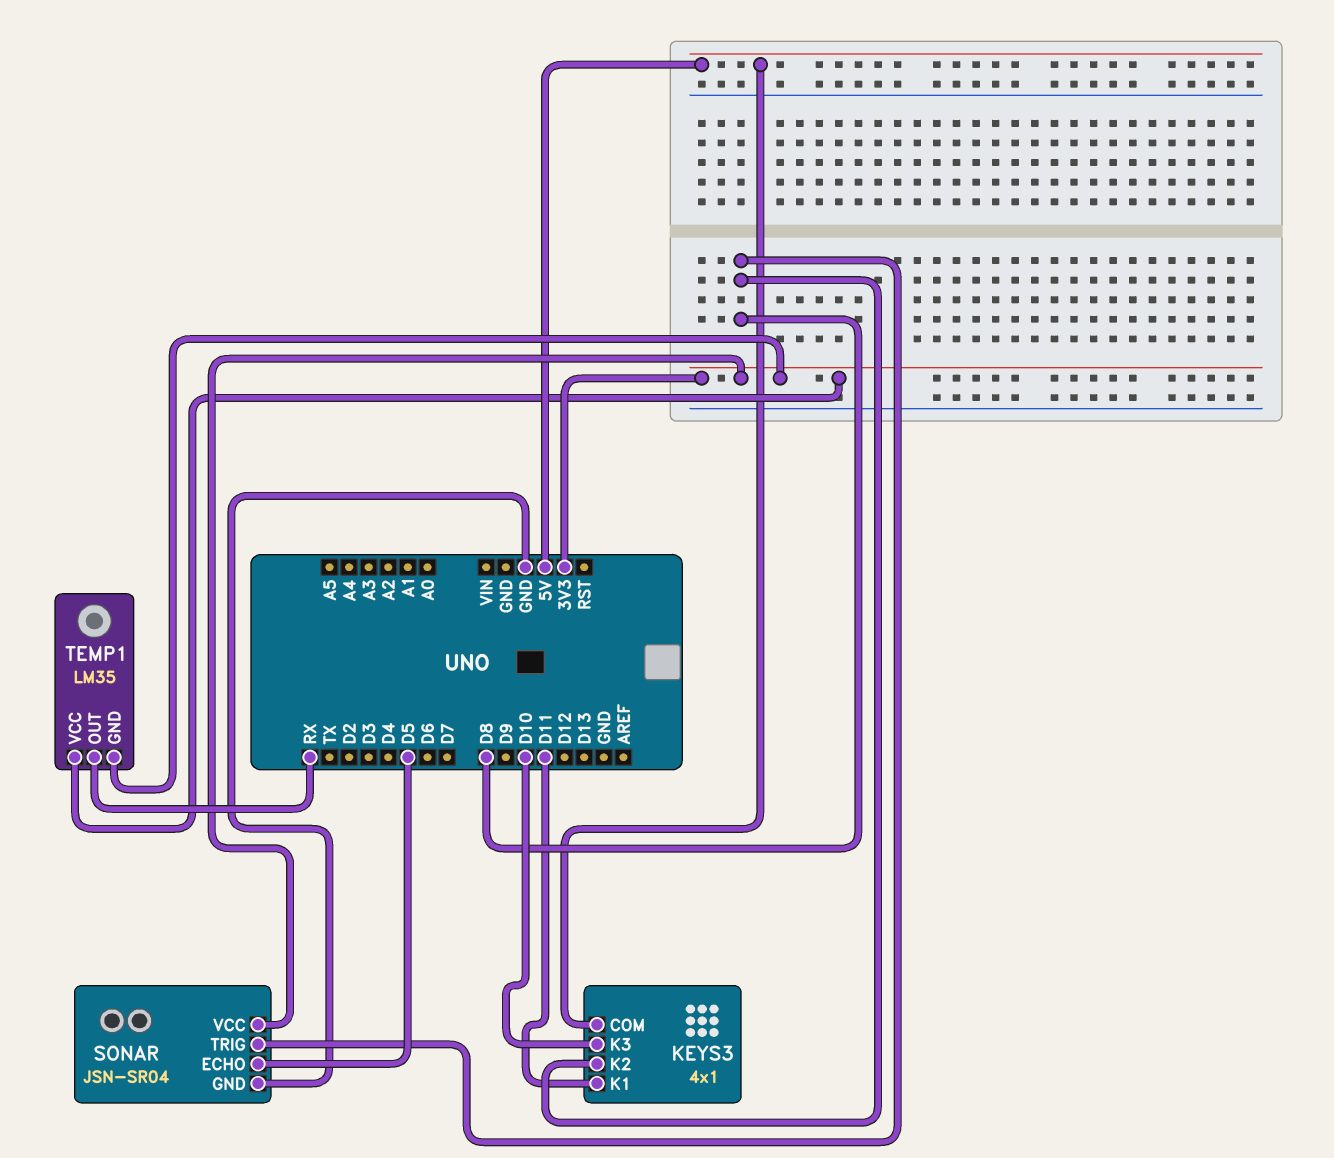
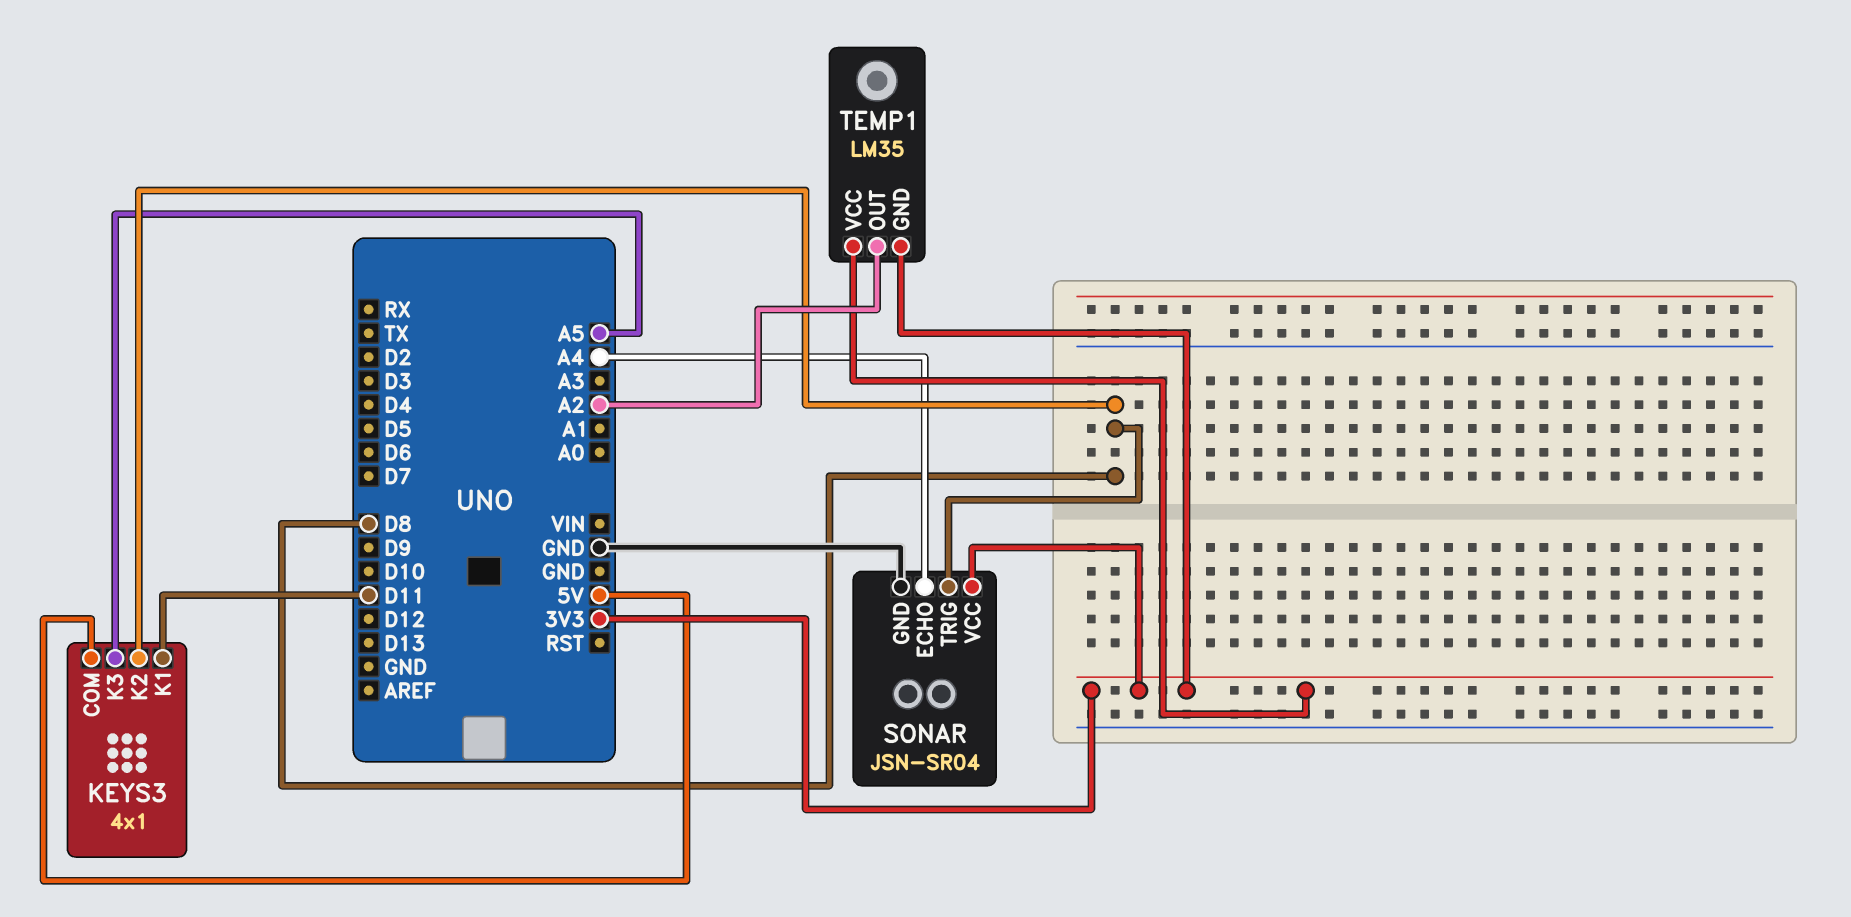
KEYS3 pin K3: D10 -> A5
SONAR pin ECHO: D5 -> A4
TEMP1 pin OUT: RX -> A2

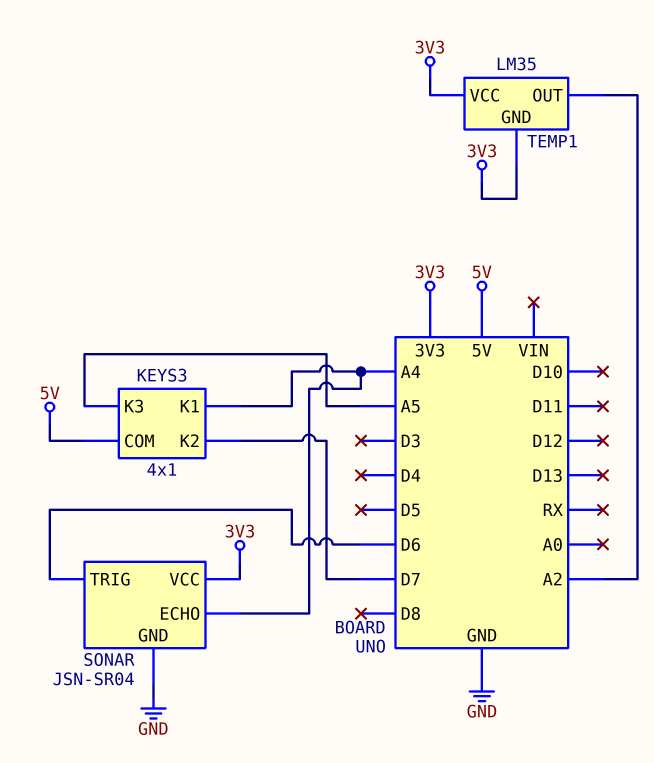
KEYS3 pin K1: D11 -> A4
KEYS3 pin K2: D8 -> D7
SONAR pin TRIG: D8 -> D6

